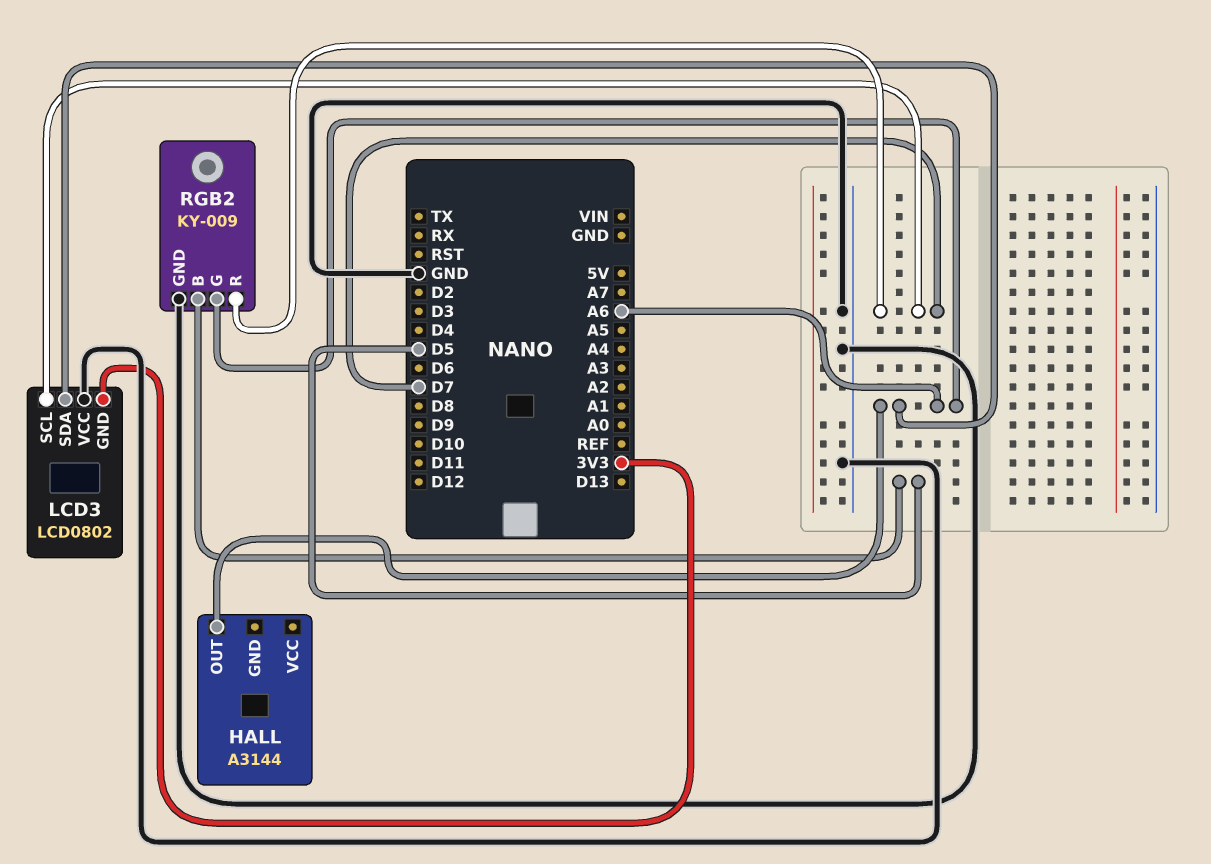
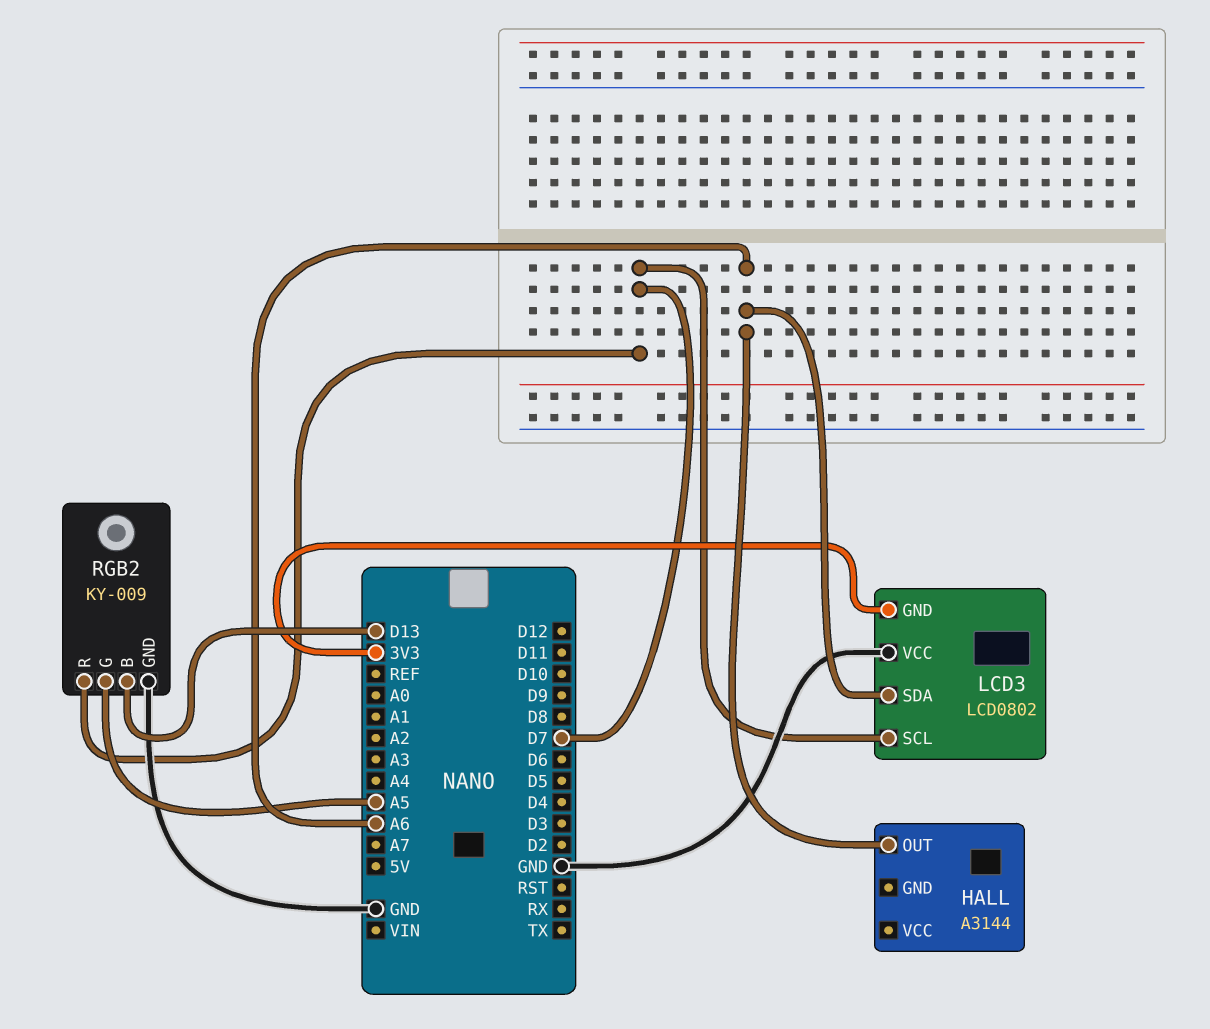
RGB2 pin B: D5 -> D13
RGB2 pin G: A6 -> A5

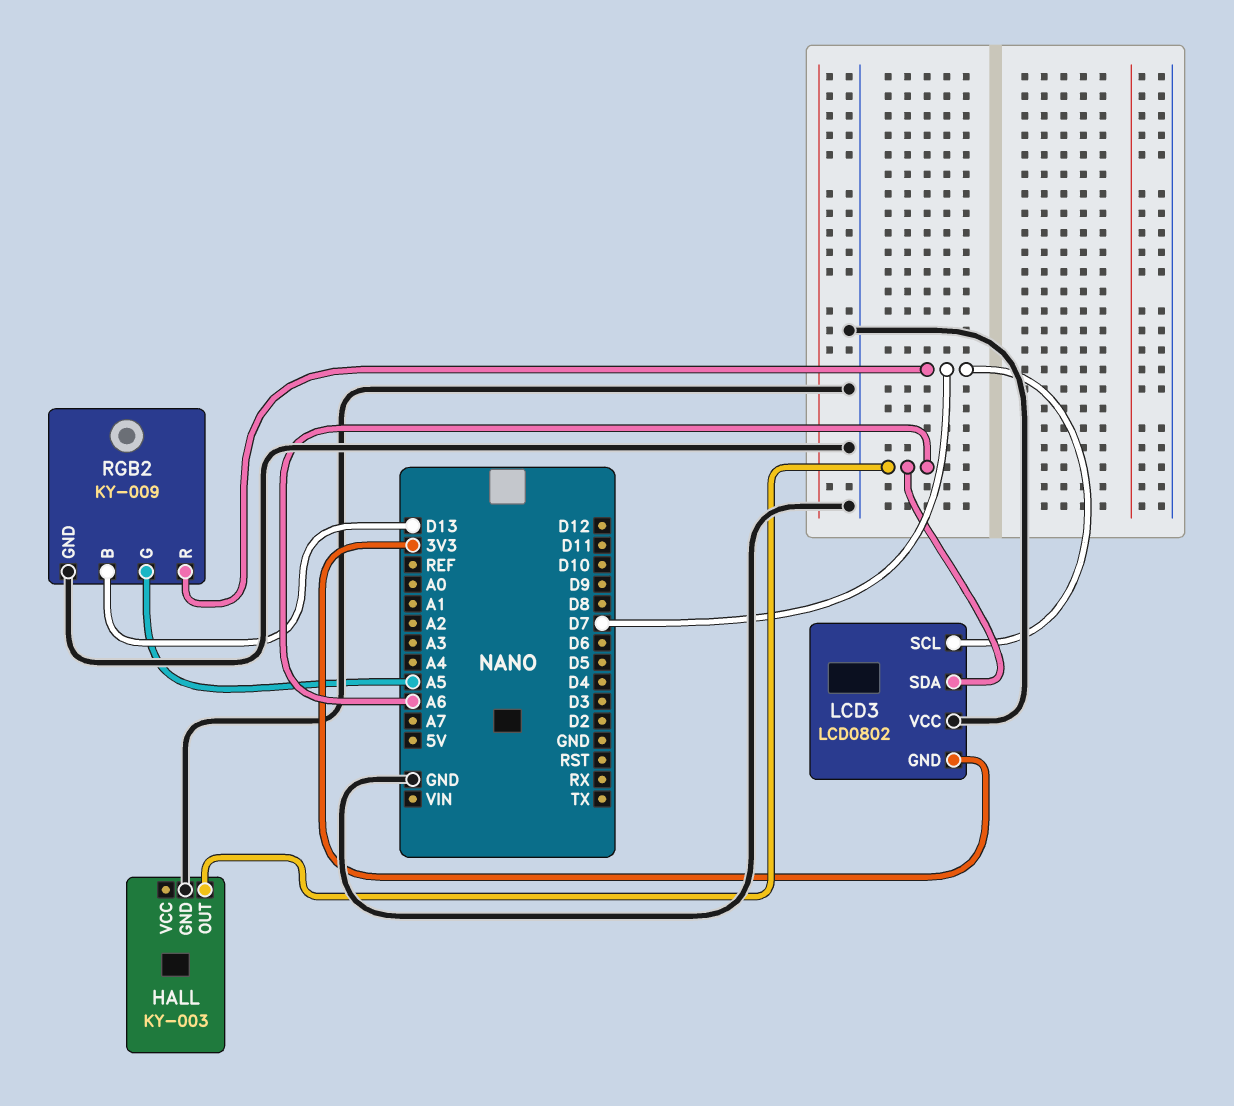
HALL: A3144 -> KY-003
HALL pin GND: none -> GND

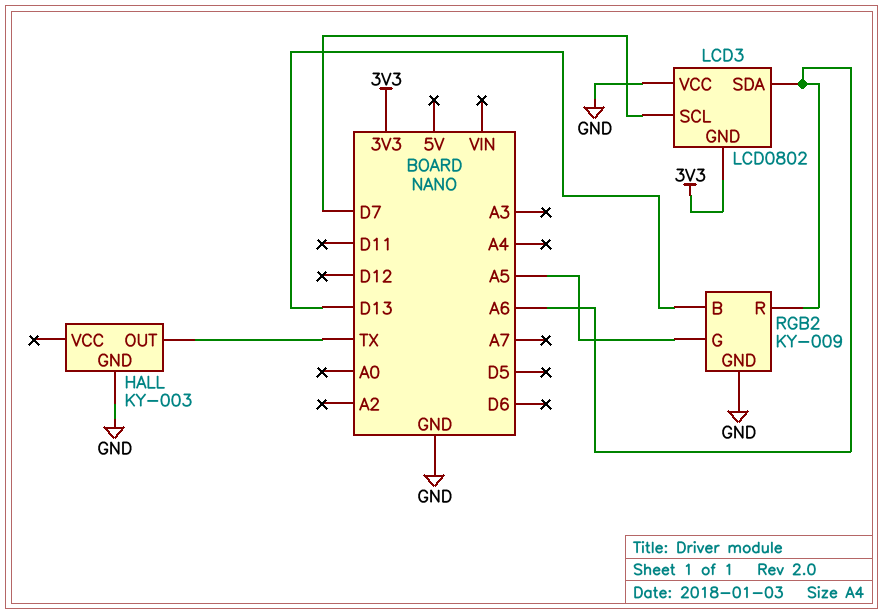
HALL pin OUT: A6 -> TX
RGB2 pin R: D7 -> A6

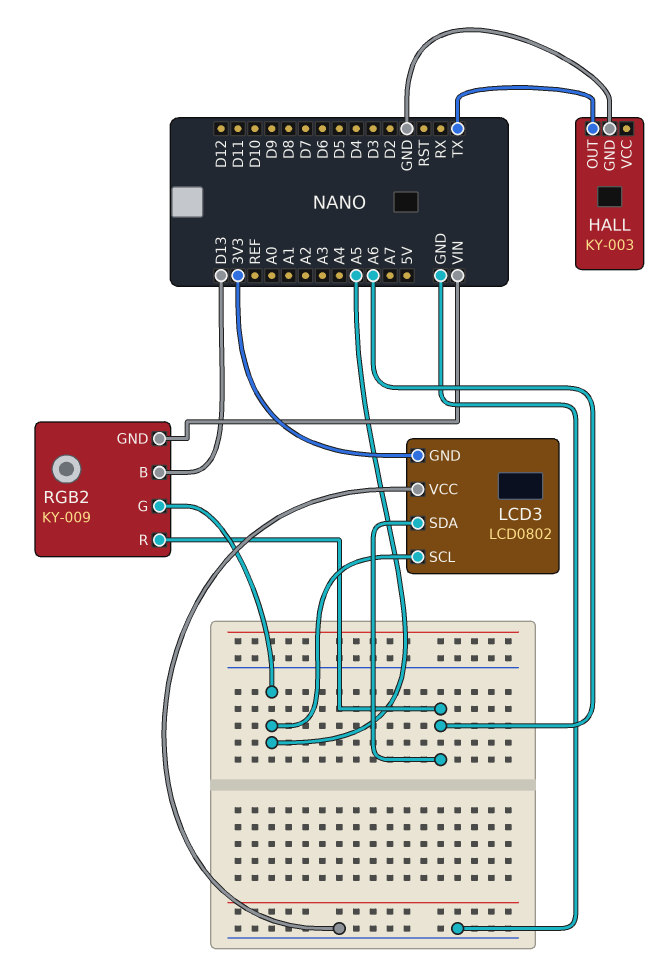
LCD3 pin SCL: D7 -> A5
RGB2 pin GND: GND -> VIN

